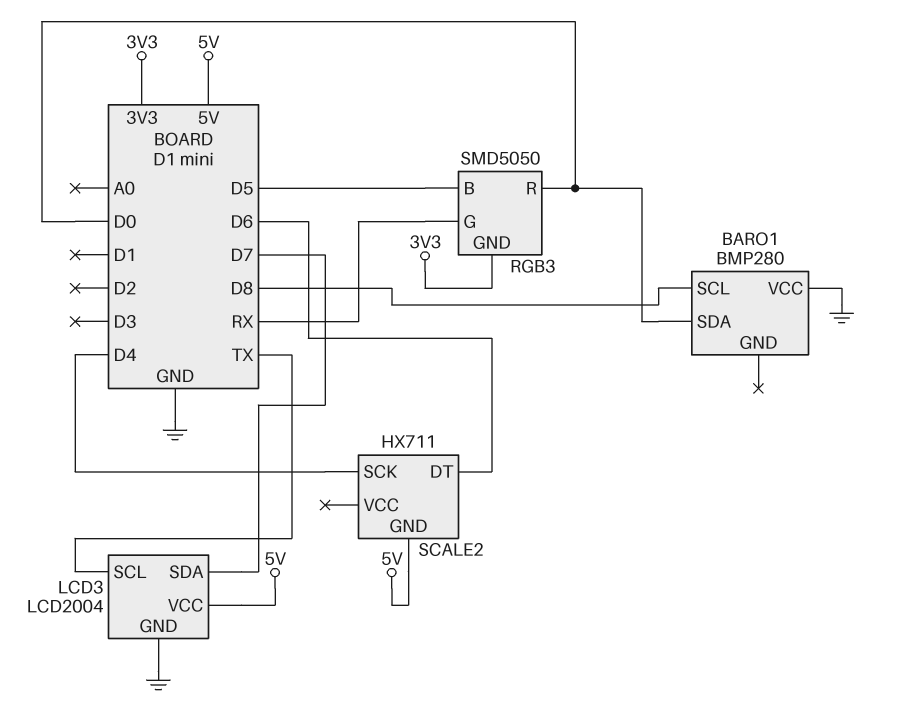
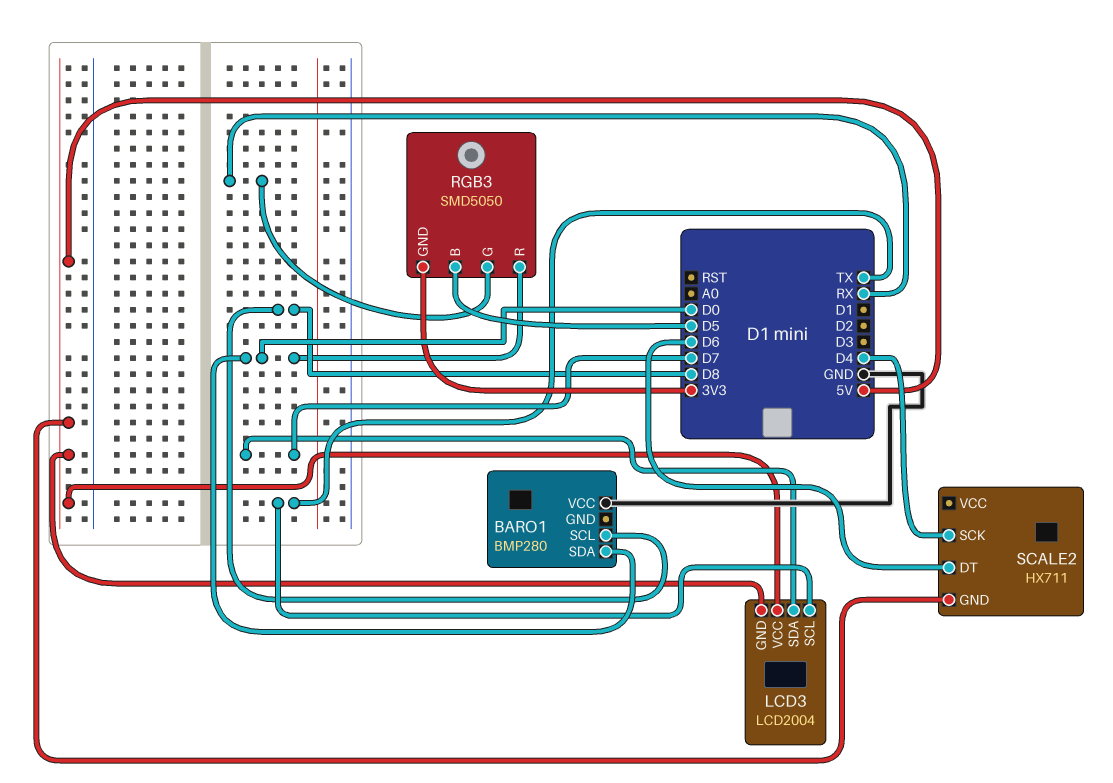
LCD3 pin GND: GND -> 5V

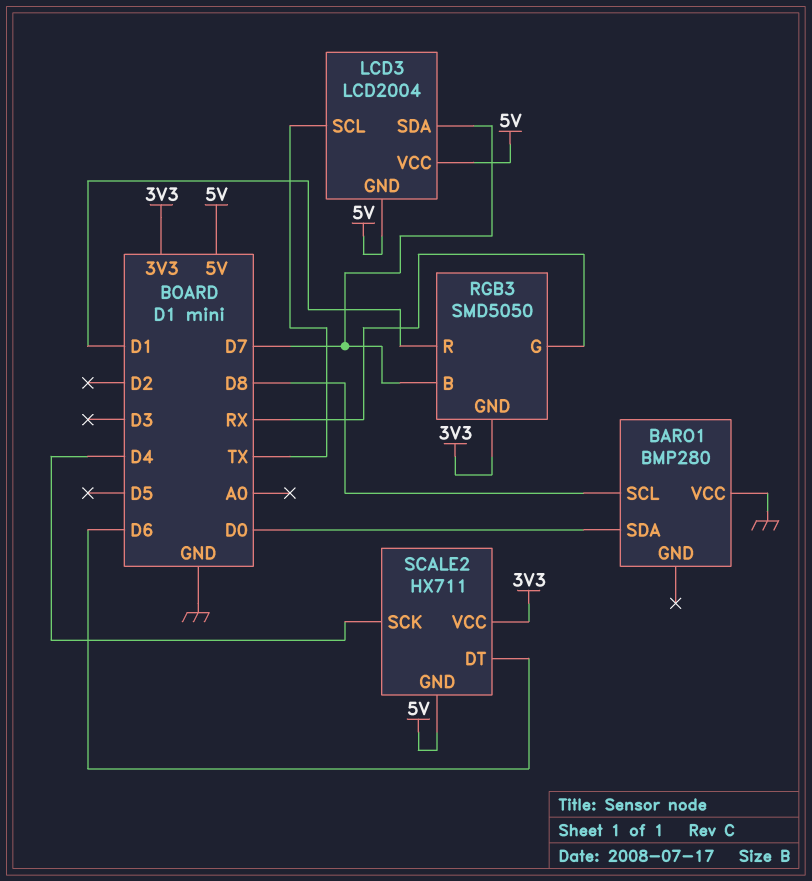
RGB3 pin B: D5 -> D7
RGB3 pin R: D0 -> D1
SCALE2 pin VCC: none -> 3V3

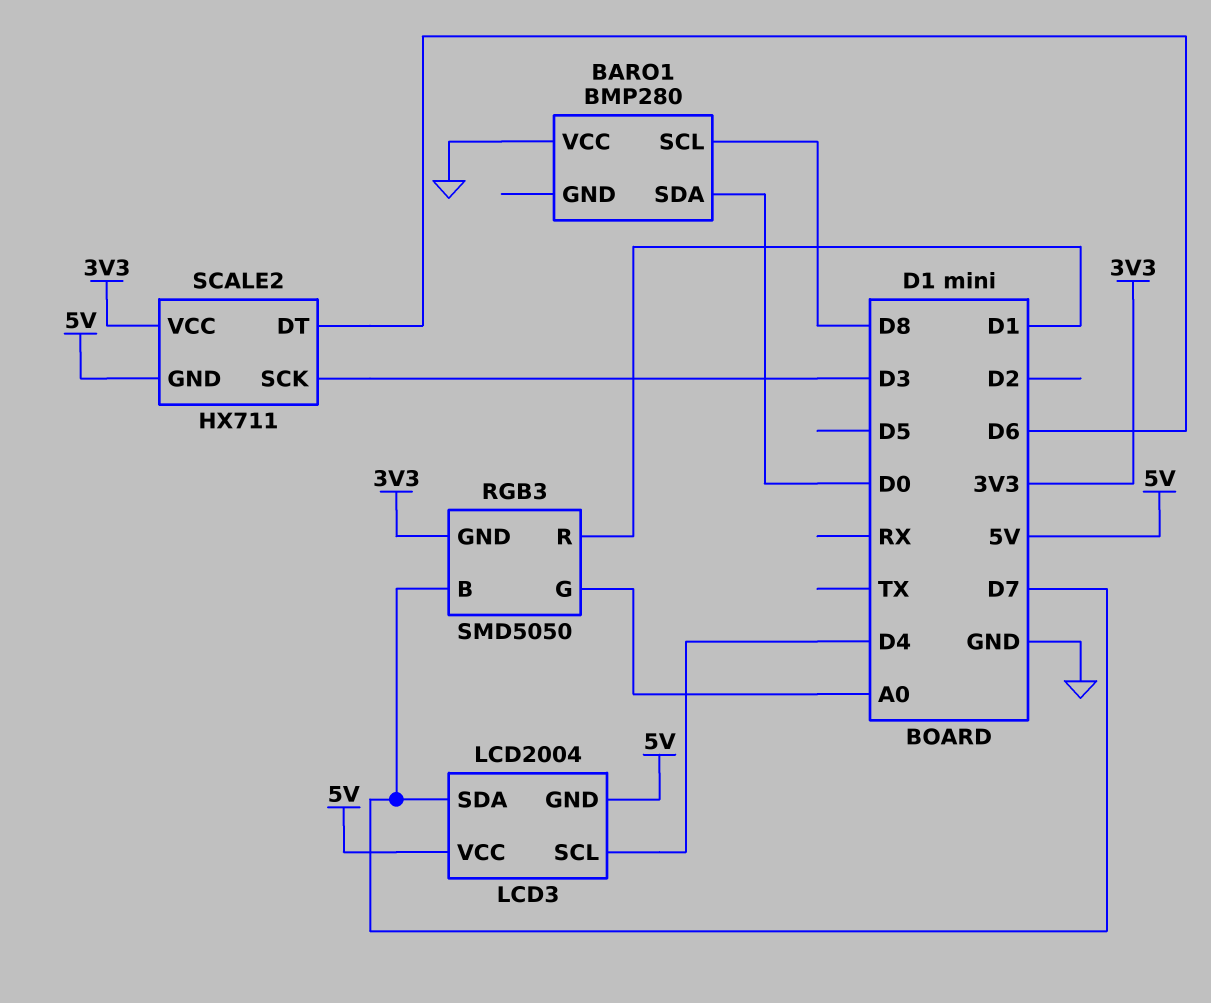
LCD3 pin SCL: TX -> D4
RGB3 pin G: RX -> A0
SCALE2 pin SCK: D4 -> D3

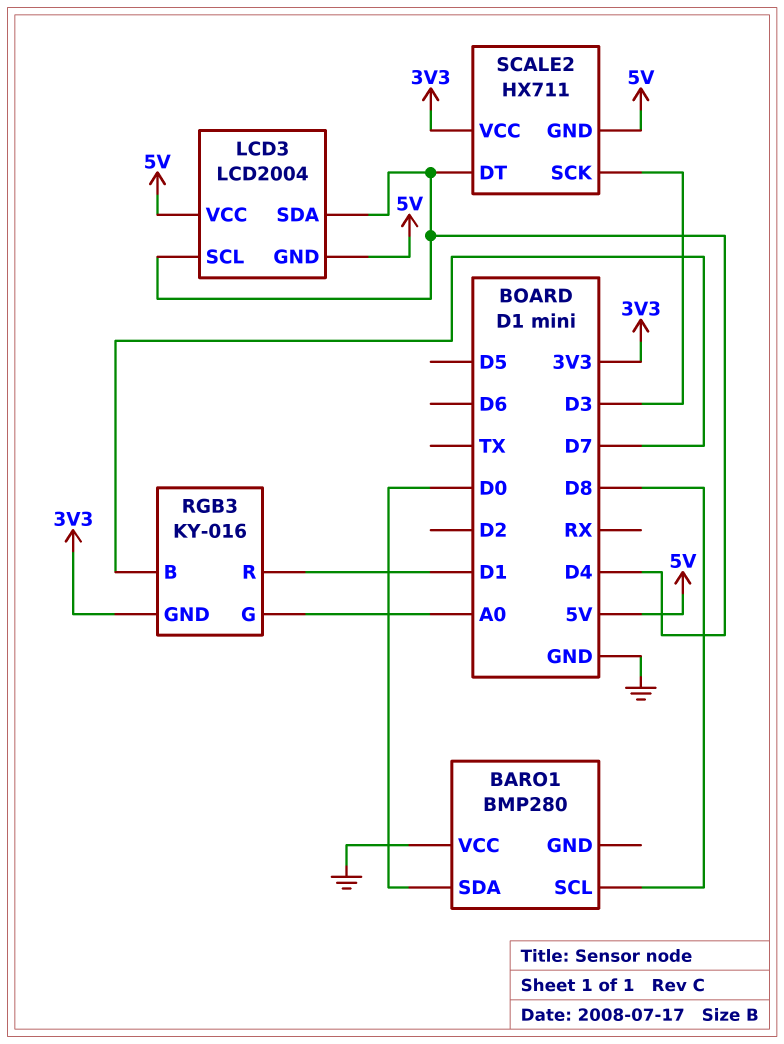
LCD3 pin SDA: D7 -> D4
RGB3: SMD5050 -> KY-016
SCALE2 pin DT: D6 -> D4

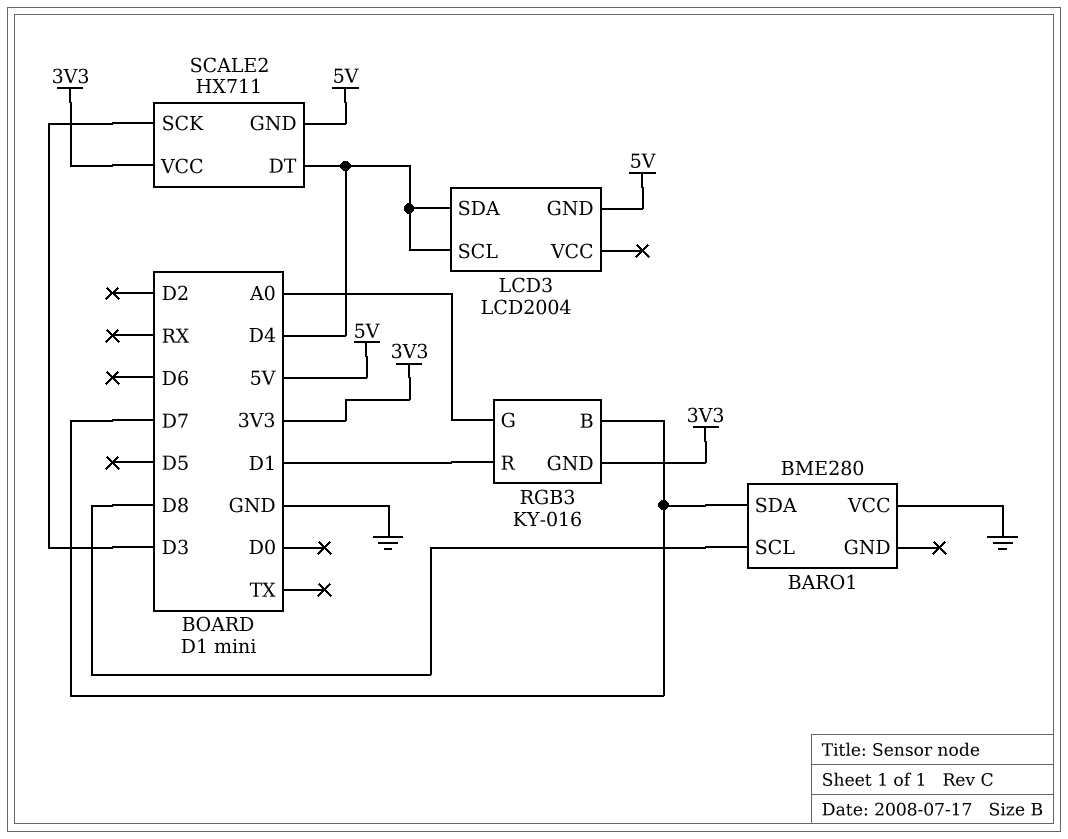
BARO1: BMP280 -> BME280
BARO1 pin SDA: D0 -> D7
LCD3 pin VCC: 5V -> none

